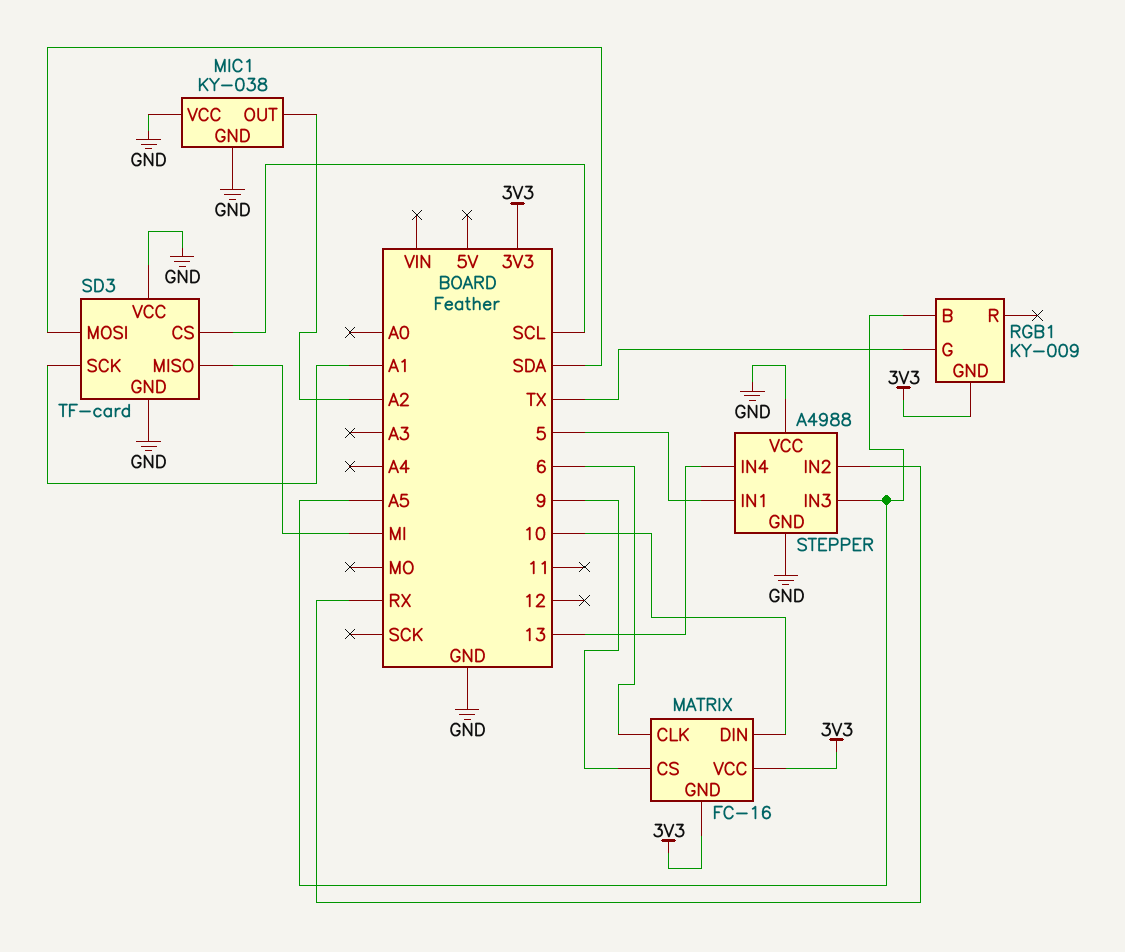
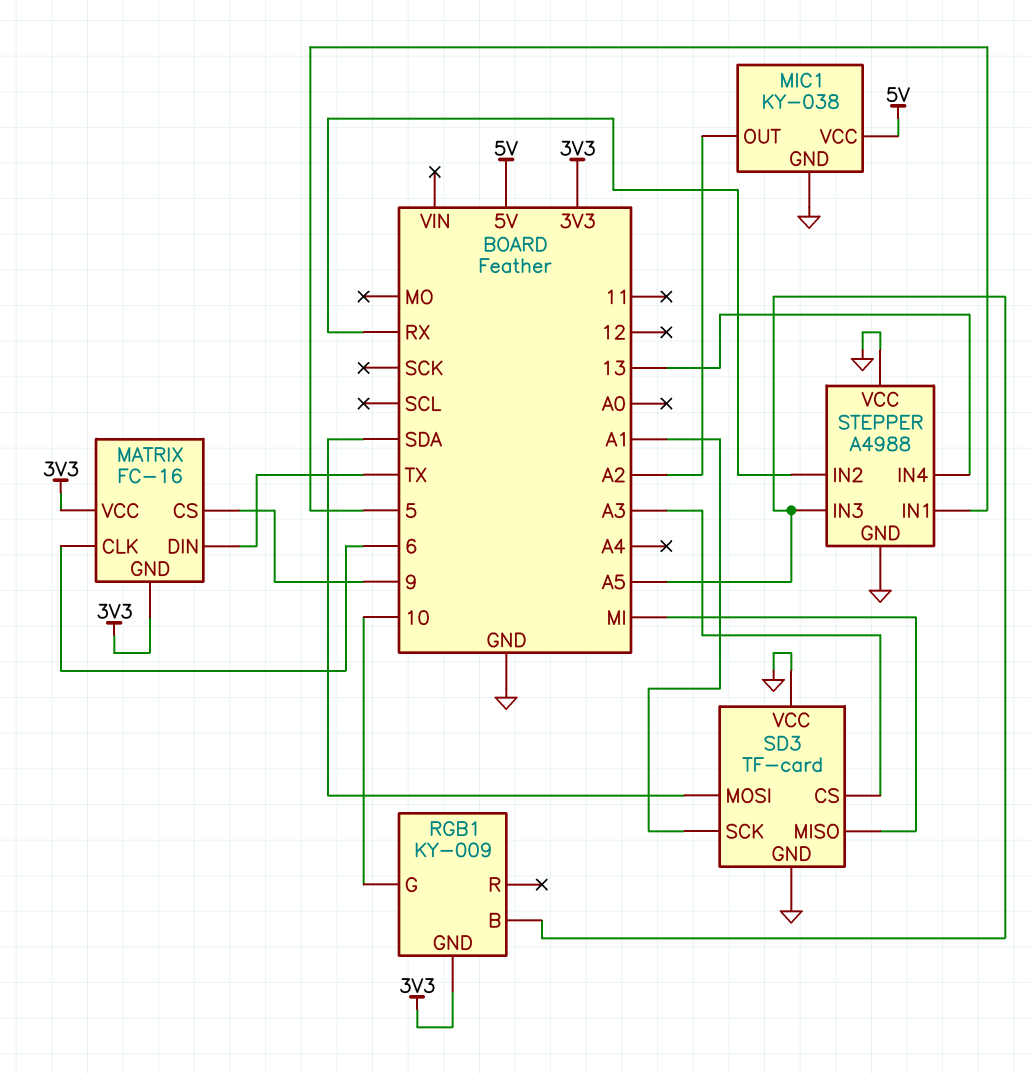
MATRIX pin DIN: 10 -> TX
MIC1 pin VCC: GND -> 5V
RGB1 pin G: TX -> 10
SD3 pin CS: SCL -> A3

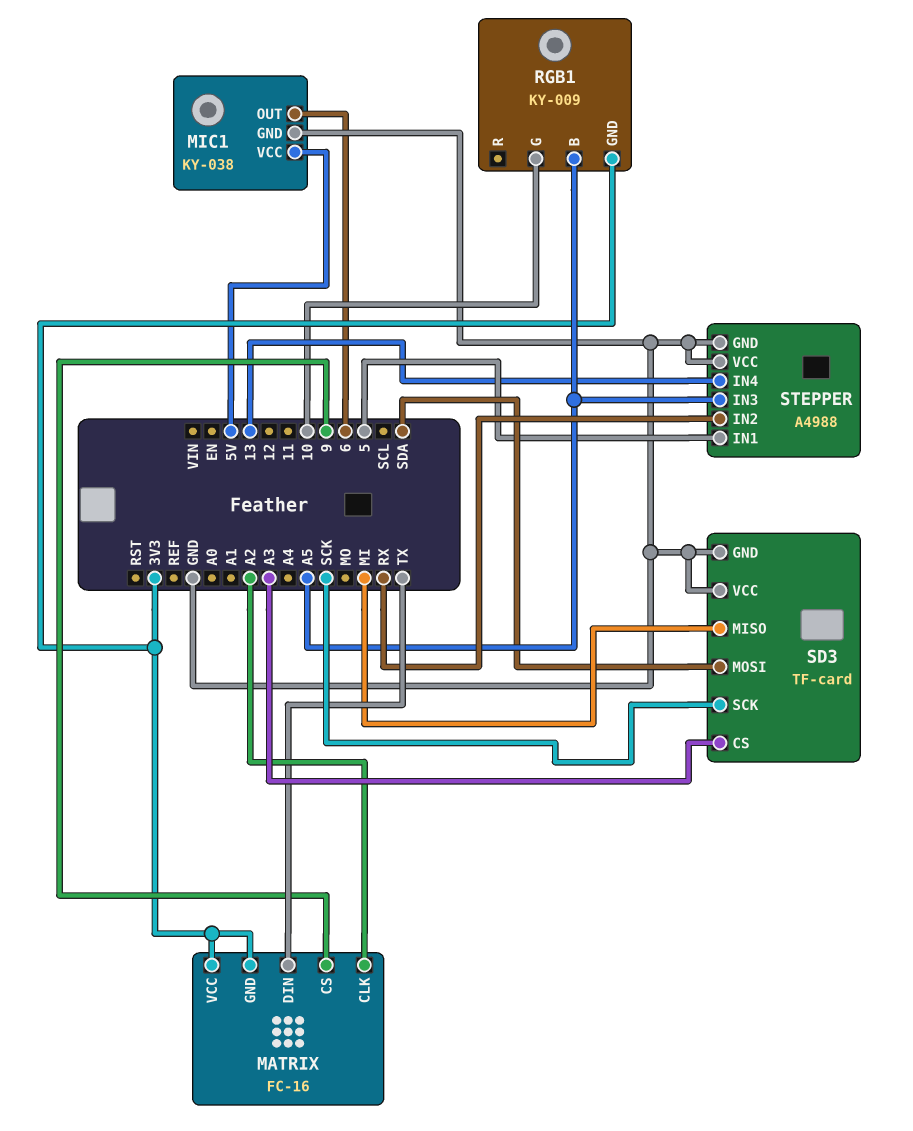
MATRIX pin CLK: 6 -> A2
MIC1 pin OUT: A2 -> 6
SD3 pin SCK: A1 -> SCK

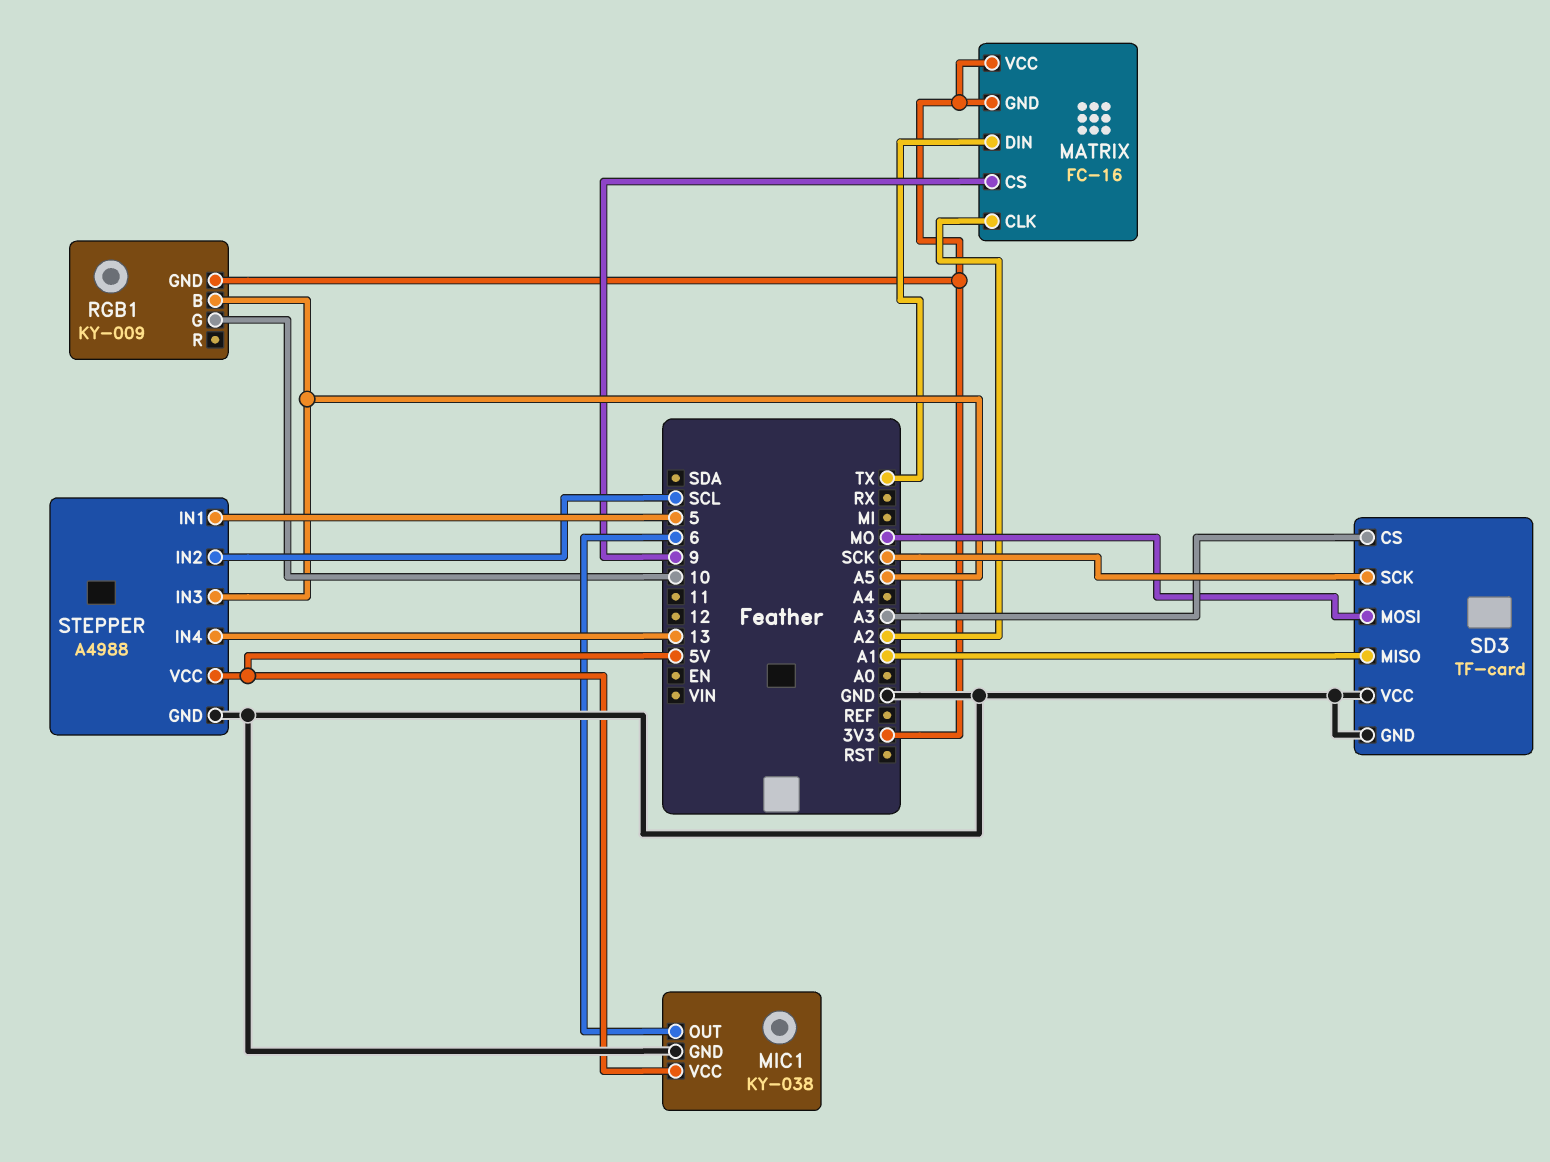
SD3 pin MISO: MI -> A1
SD3 pin MOSI: SDA -> MO
STEPPER pin IN2: RX -> SCL
STEPPER pin VCC: GND -> 5V

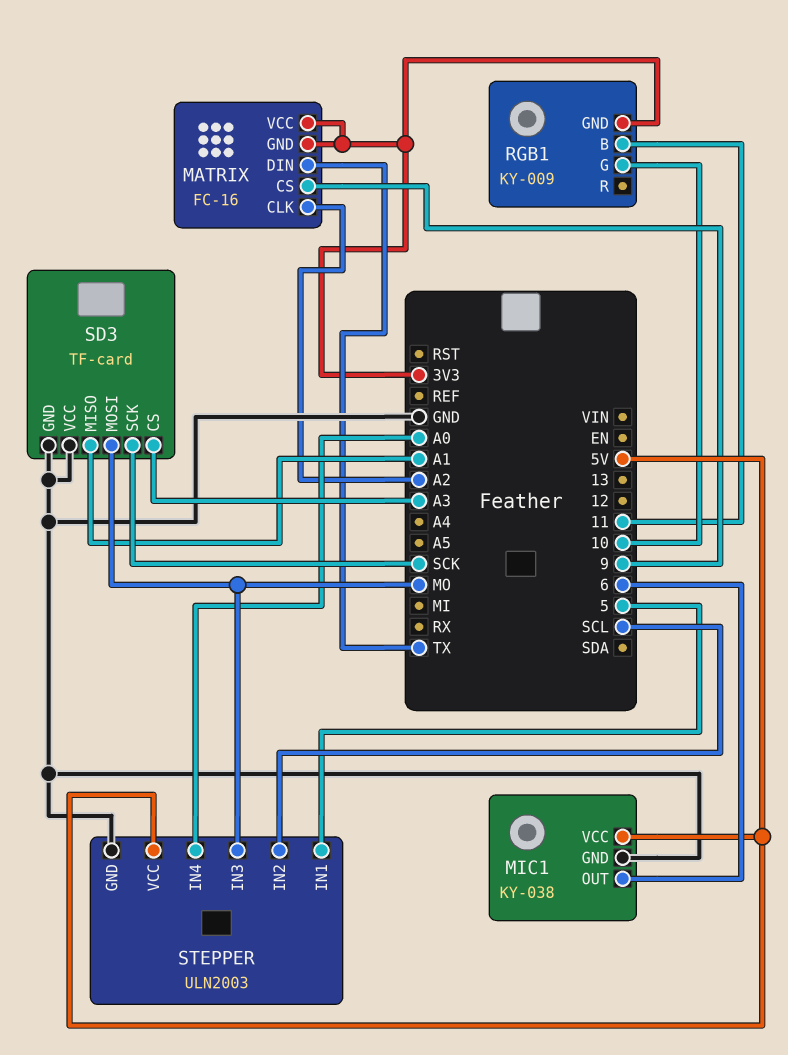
RGB1 pin B: A5 -> 11
STEPPER: A4988 -> ULN2003
STEPPER pin IN3: A5 -> MO
STEPPER pin IN4: 13 -> A0

